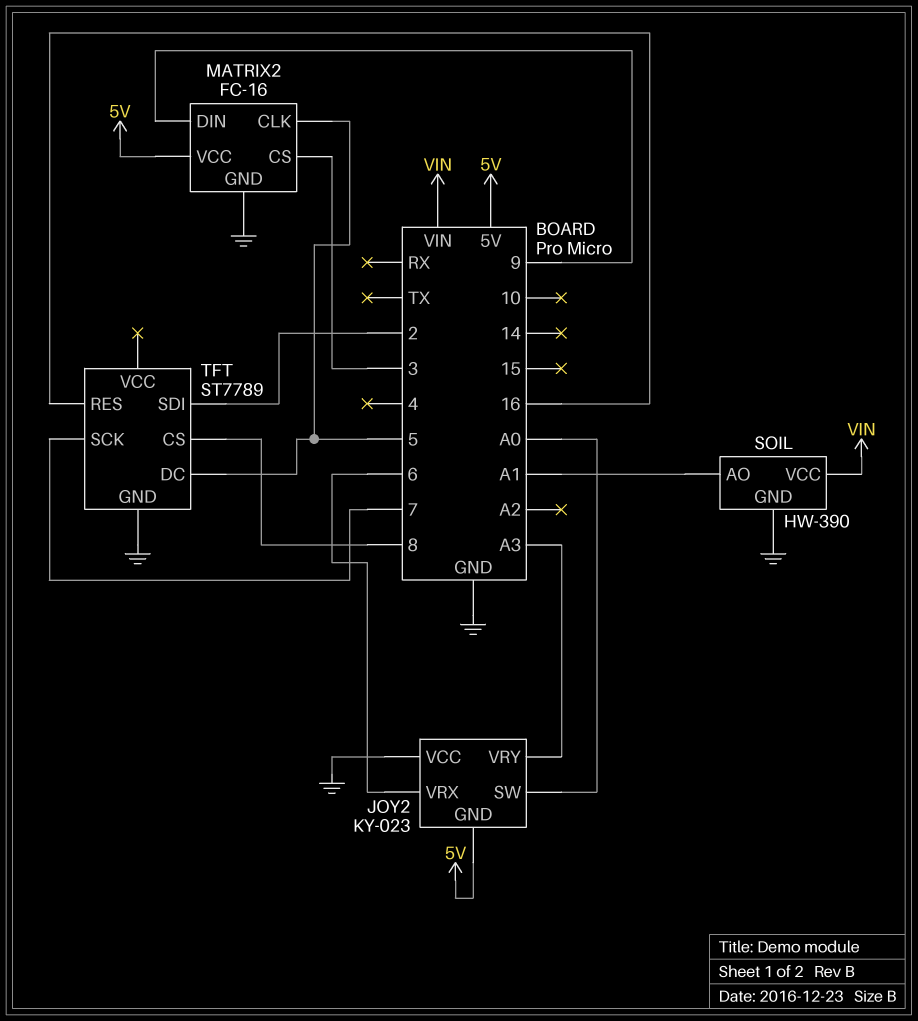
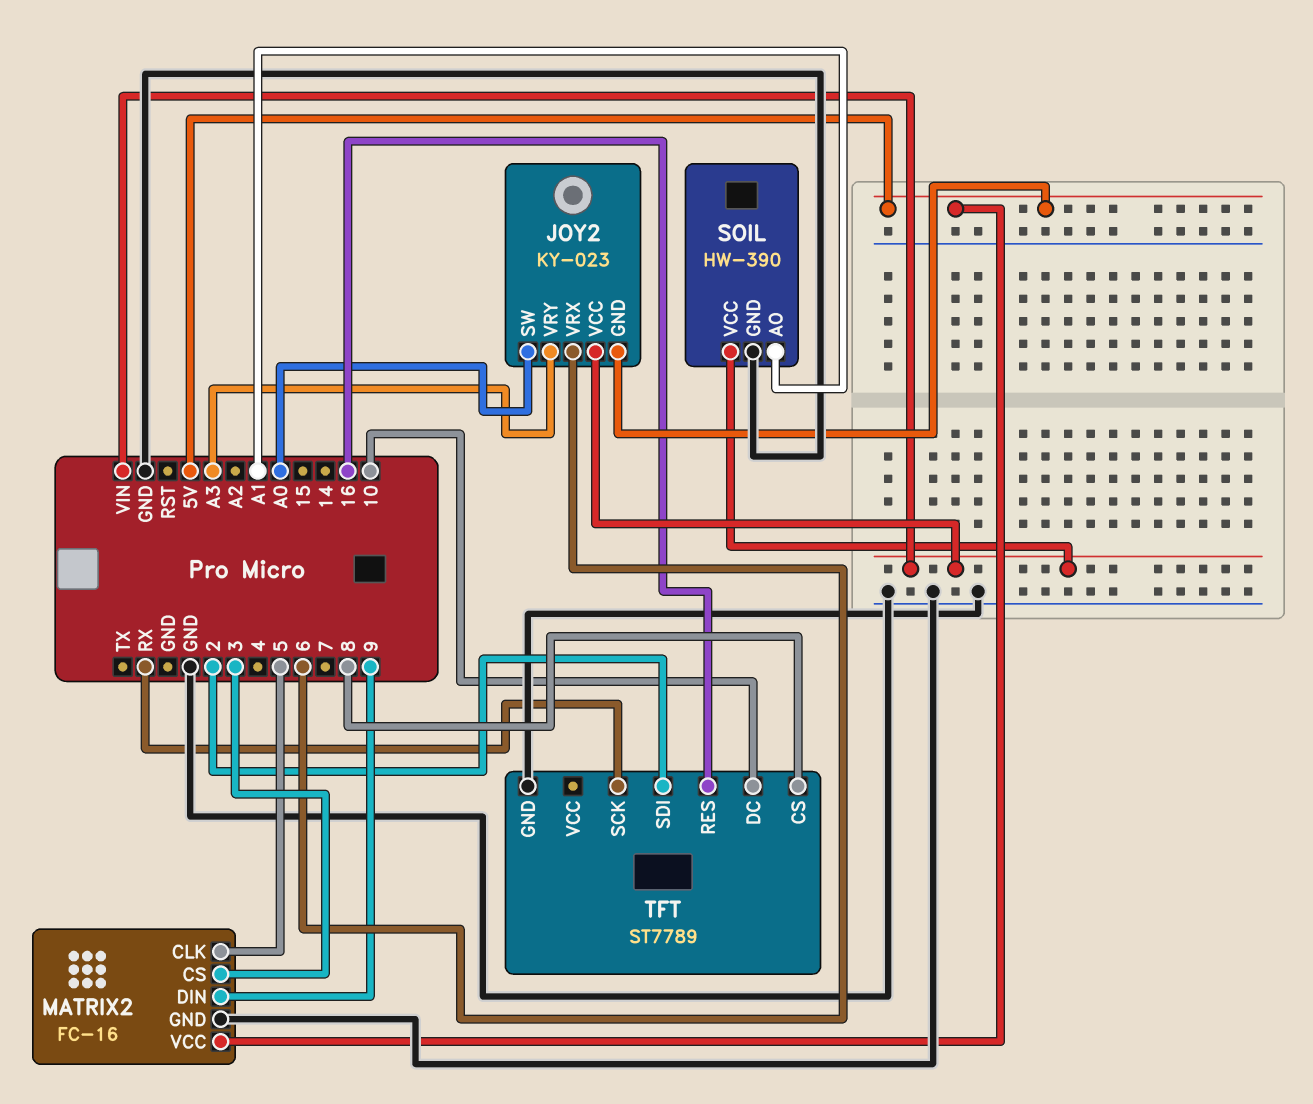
JOY2 pin VCC: GND -> VIN
TFT pin DC: 5 -> 10
TFT pin SCK: 7 -> RX

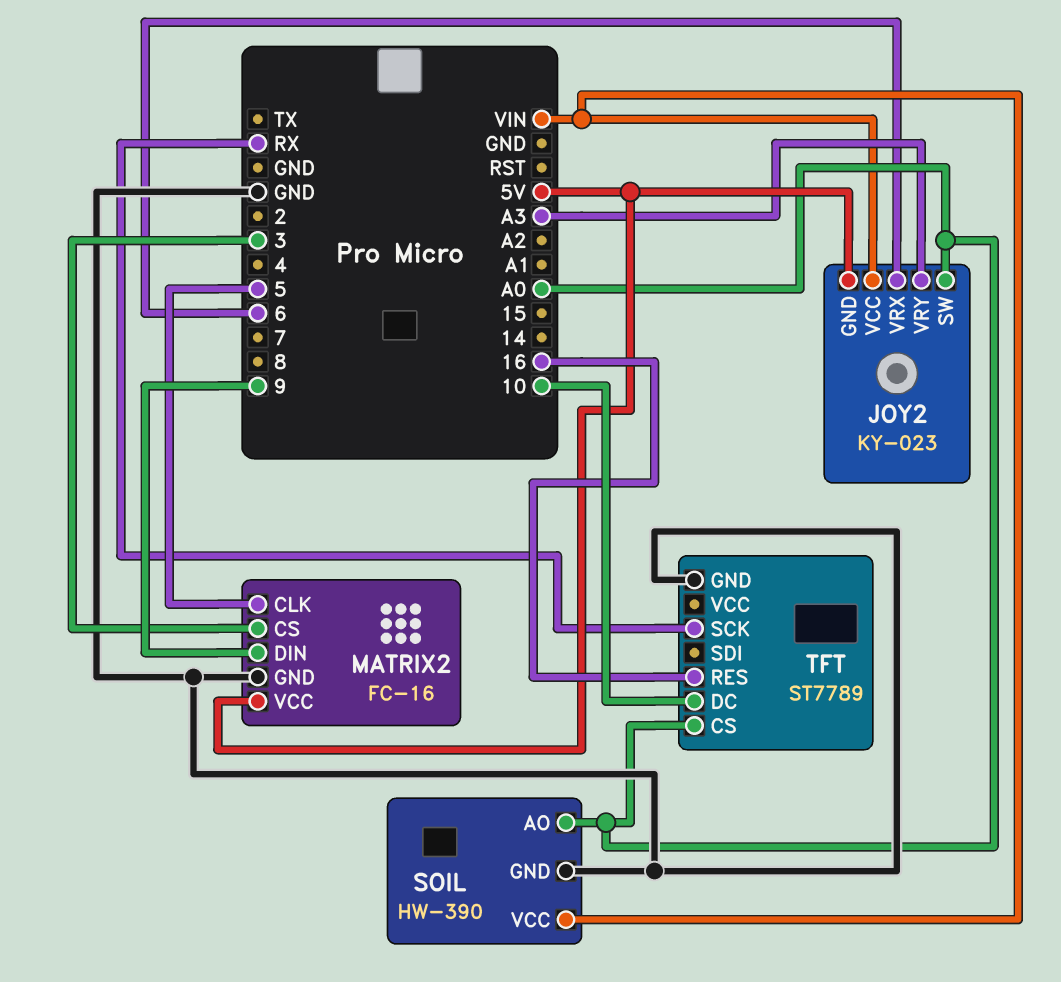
SOIL pin AO: A1 -> A0
TFT pin CS: 8 -> A0
TFT pin SDI: 2 -> none

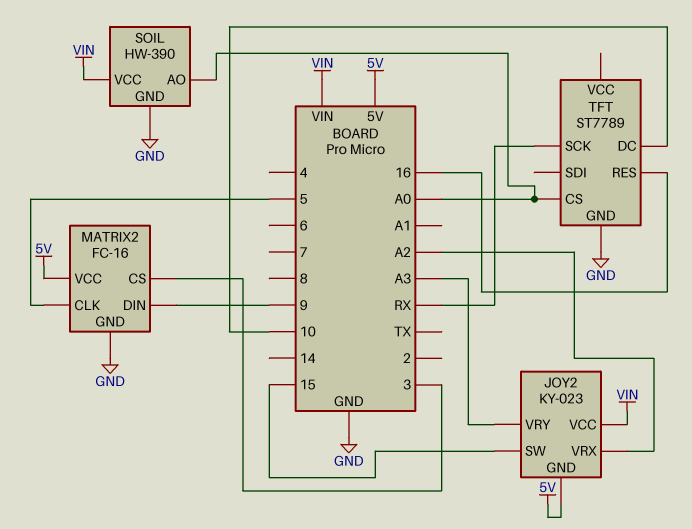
JOY2 pin SW: A0 -> 15
JOY2 pin VRX: 6 -> A2

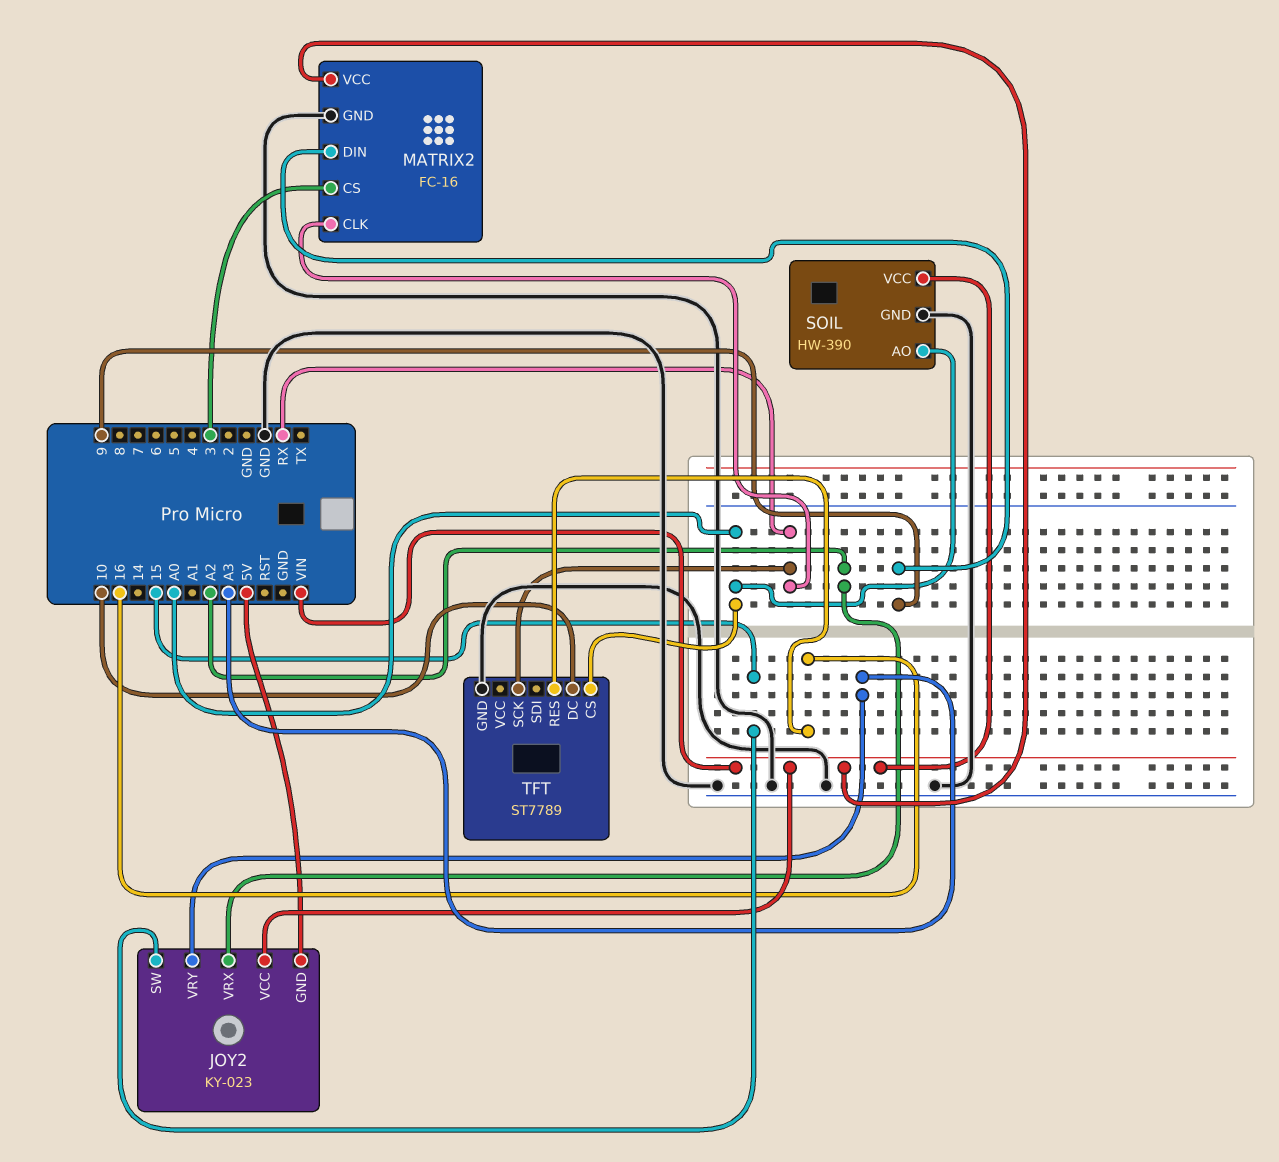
MATRIX2 pin CLK: 5 -> RX
MATRIX2 pin VCC: 5V -> VIN

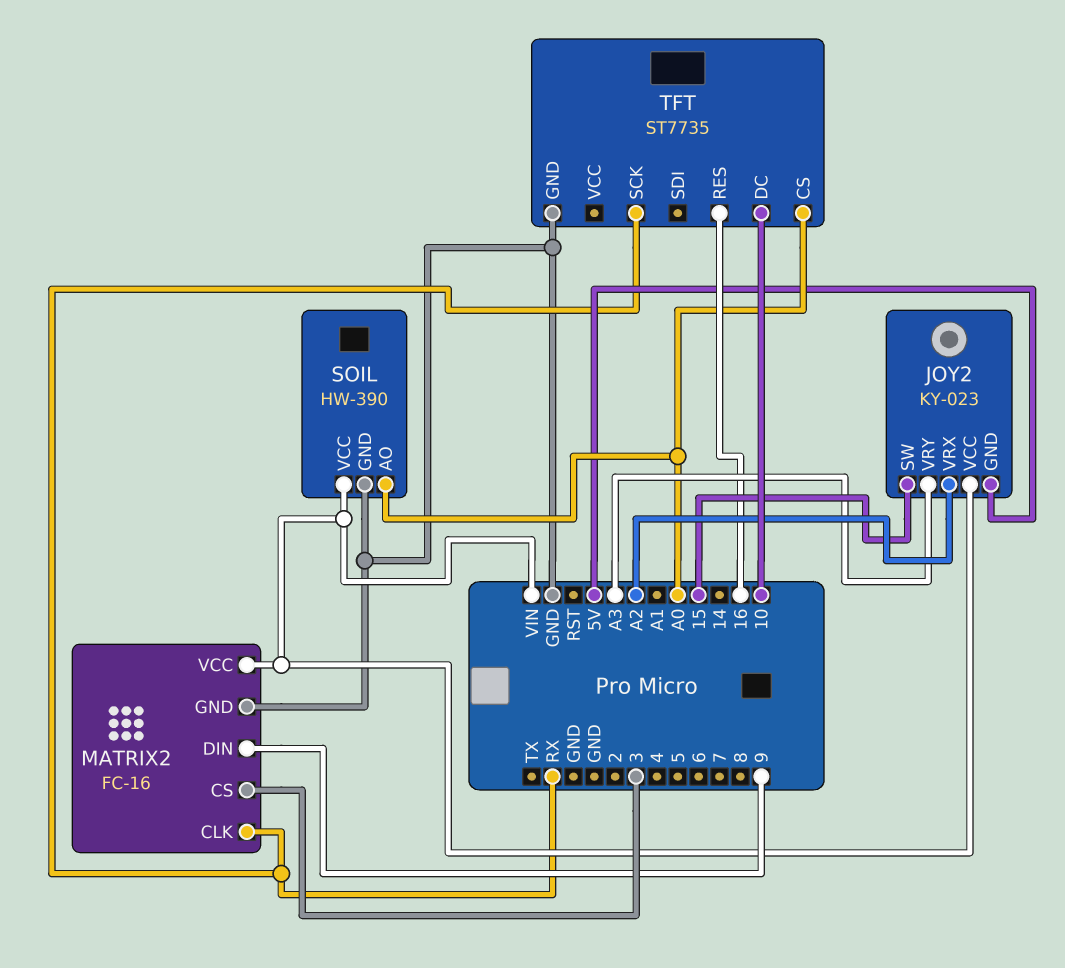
TFT: ST7789 -> ST7735

